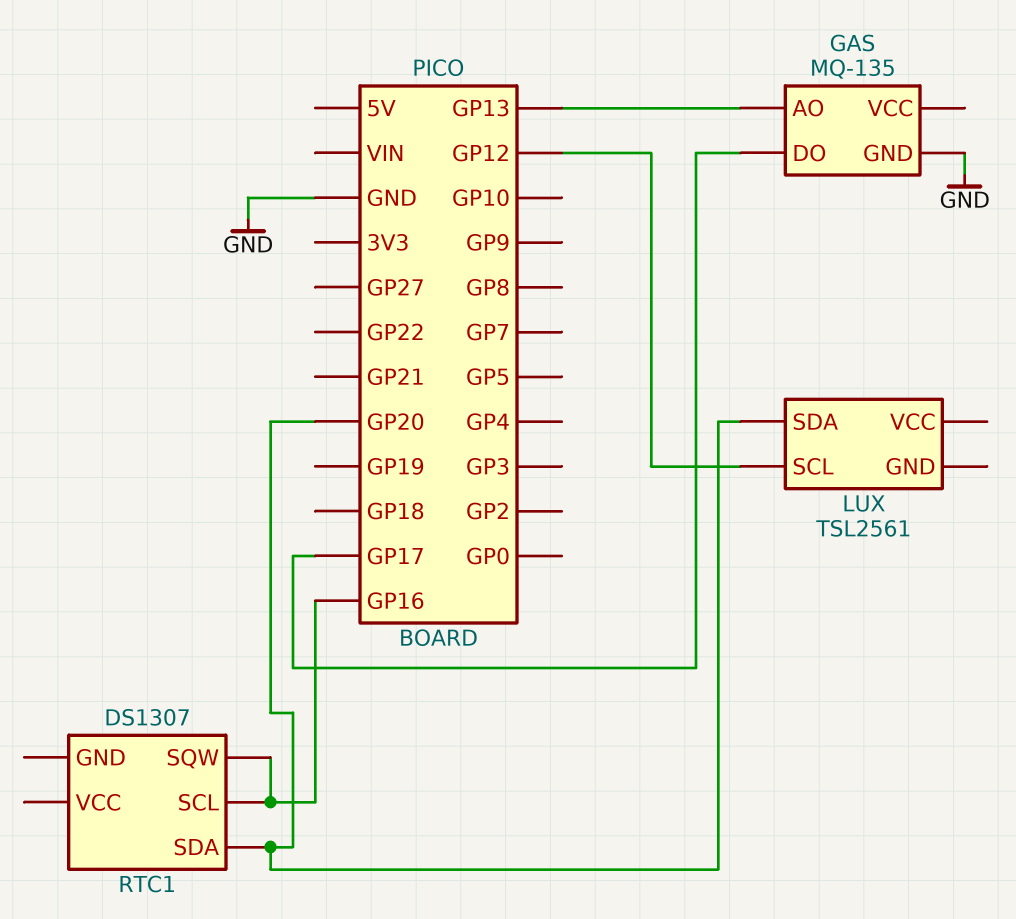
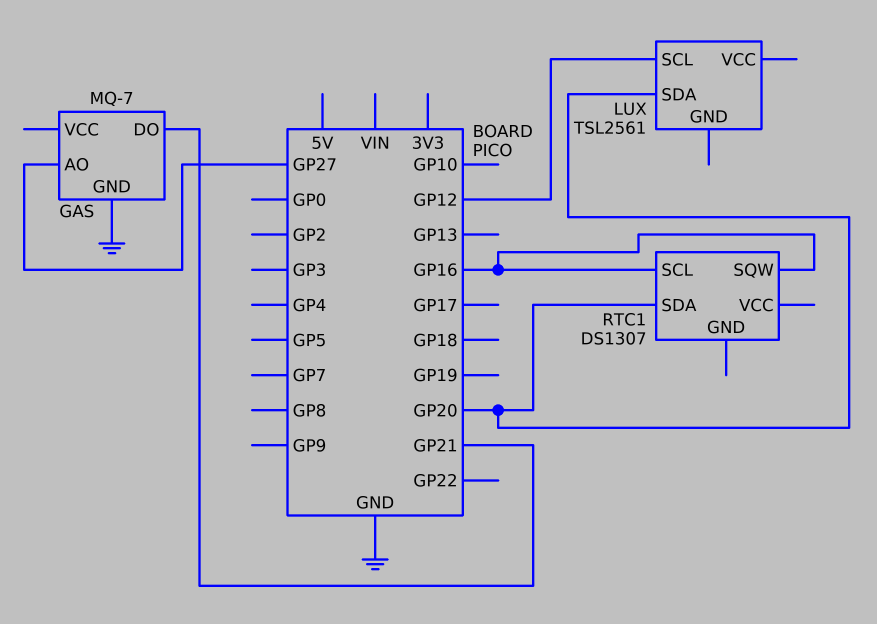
GAS: MQ-135 -> MQ-7
GAS pin AO: GP13 -> GP27
GAS pin DO: GP17 -> GP21

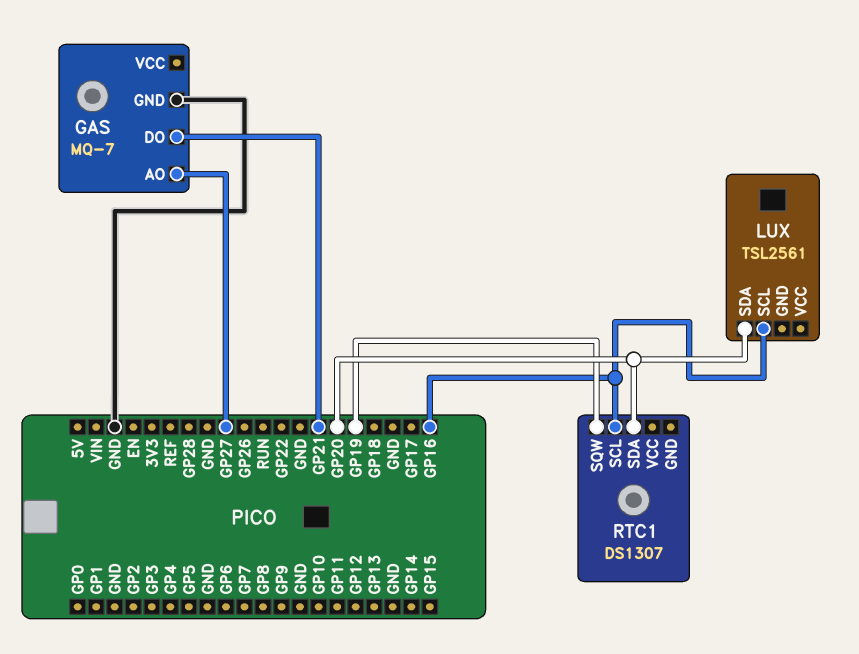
LUX pin SCL: GP12 -> GP16
RTC1 pin SQW: GP16 -> GP19

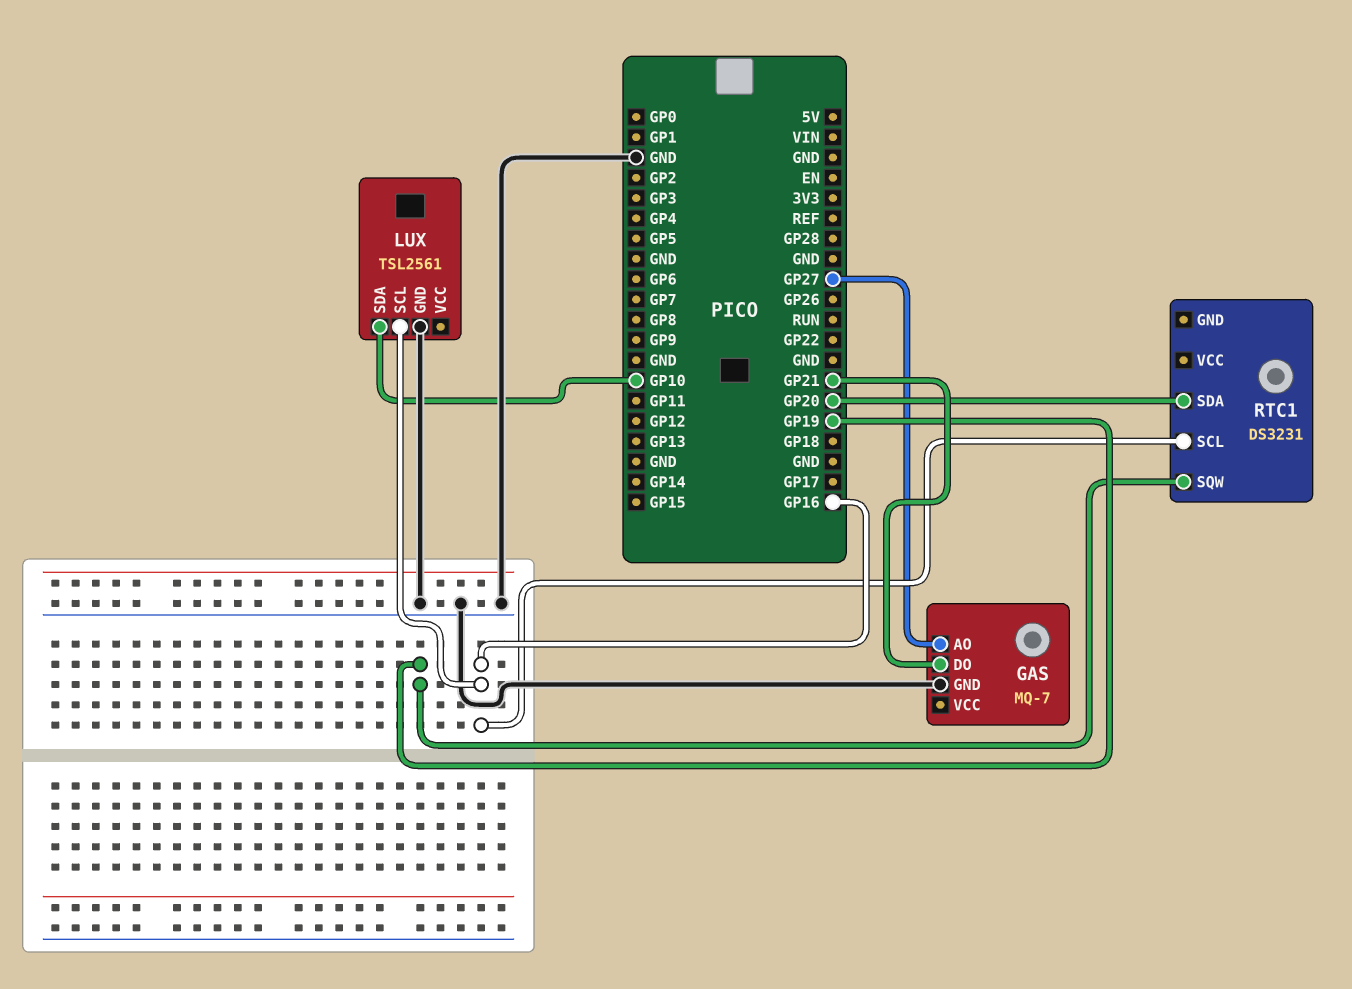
LUX pin GND: none -> GND
LUX pin SDA: GP20 -> GP10
RTC1: DS1307 -> DS3231

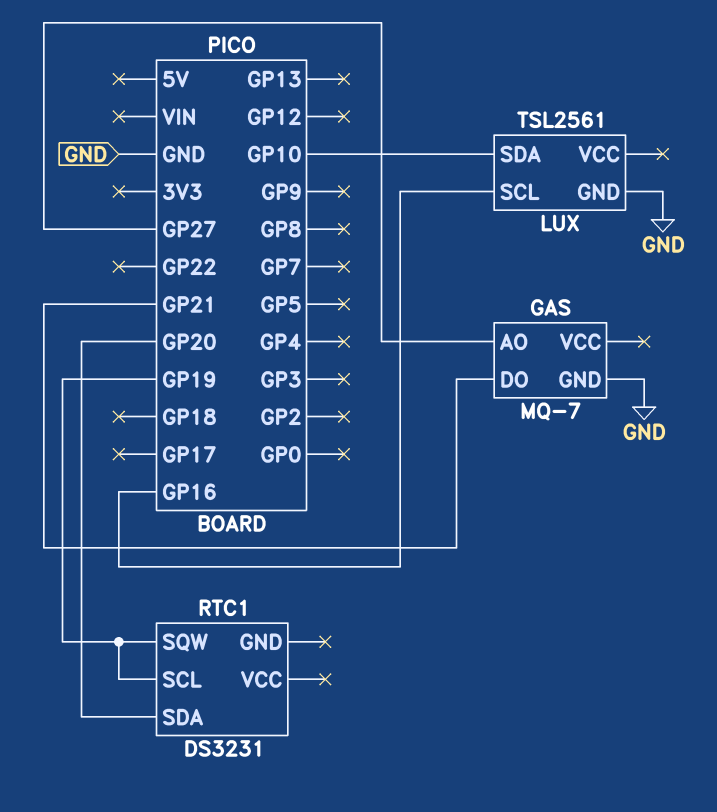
RTC1 pin SCL: GP16 -> GP19

